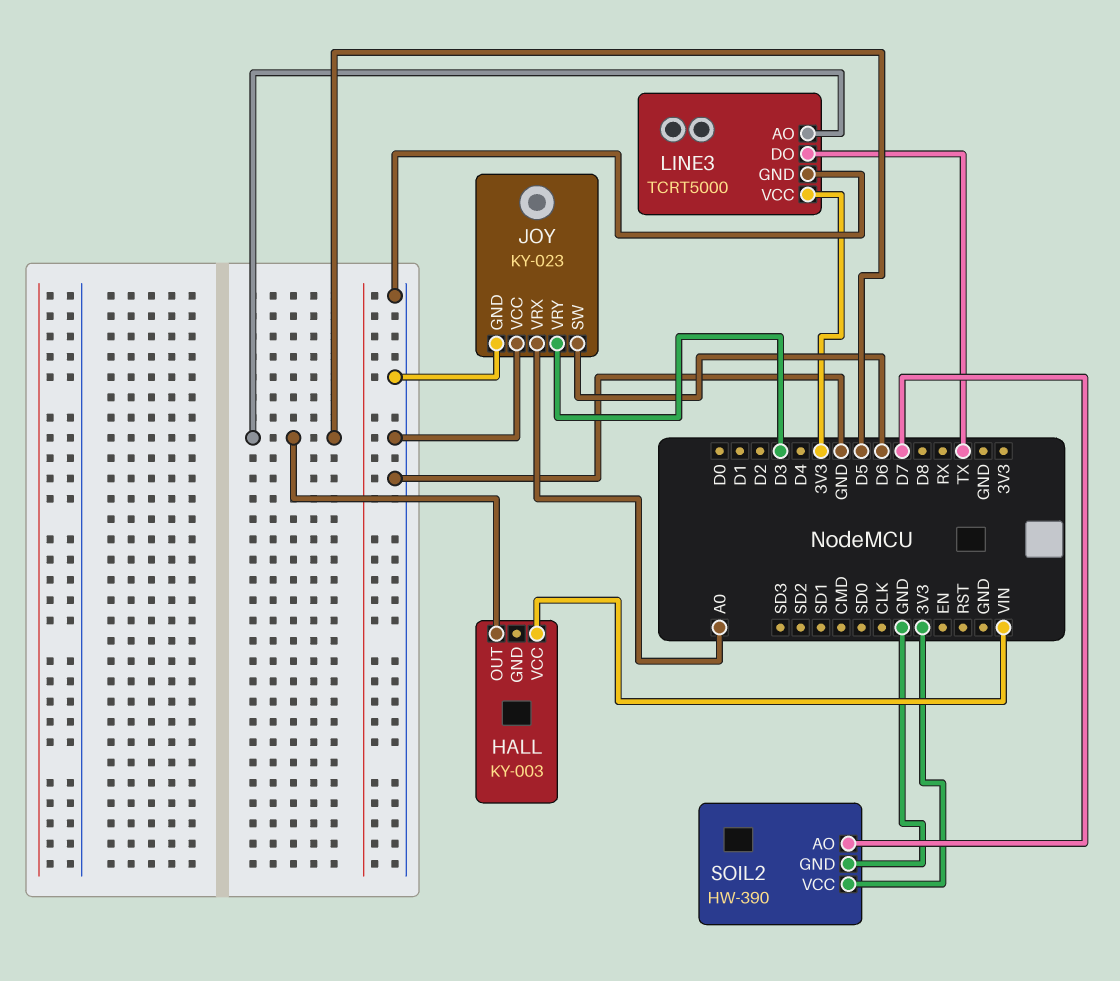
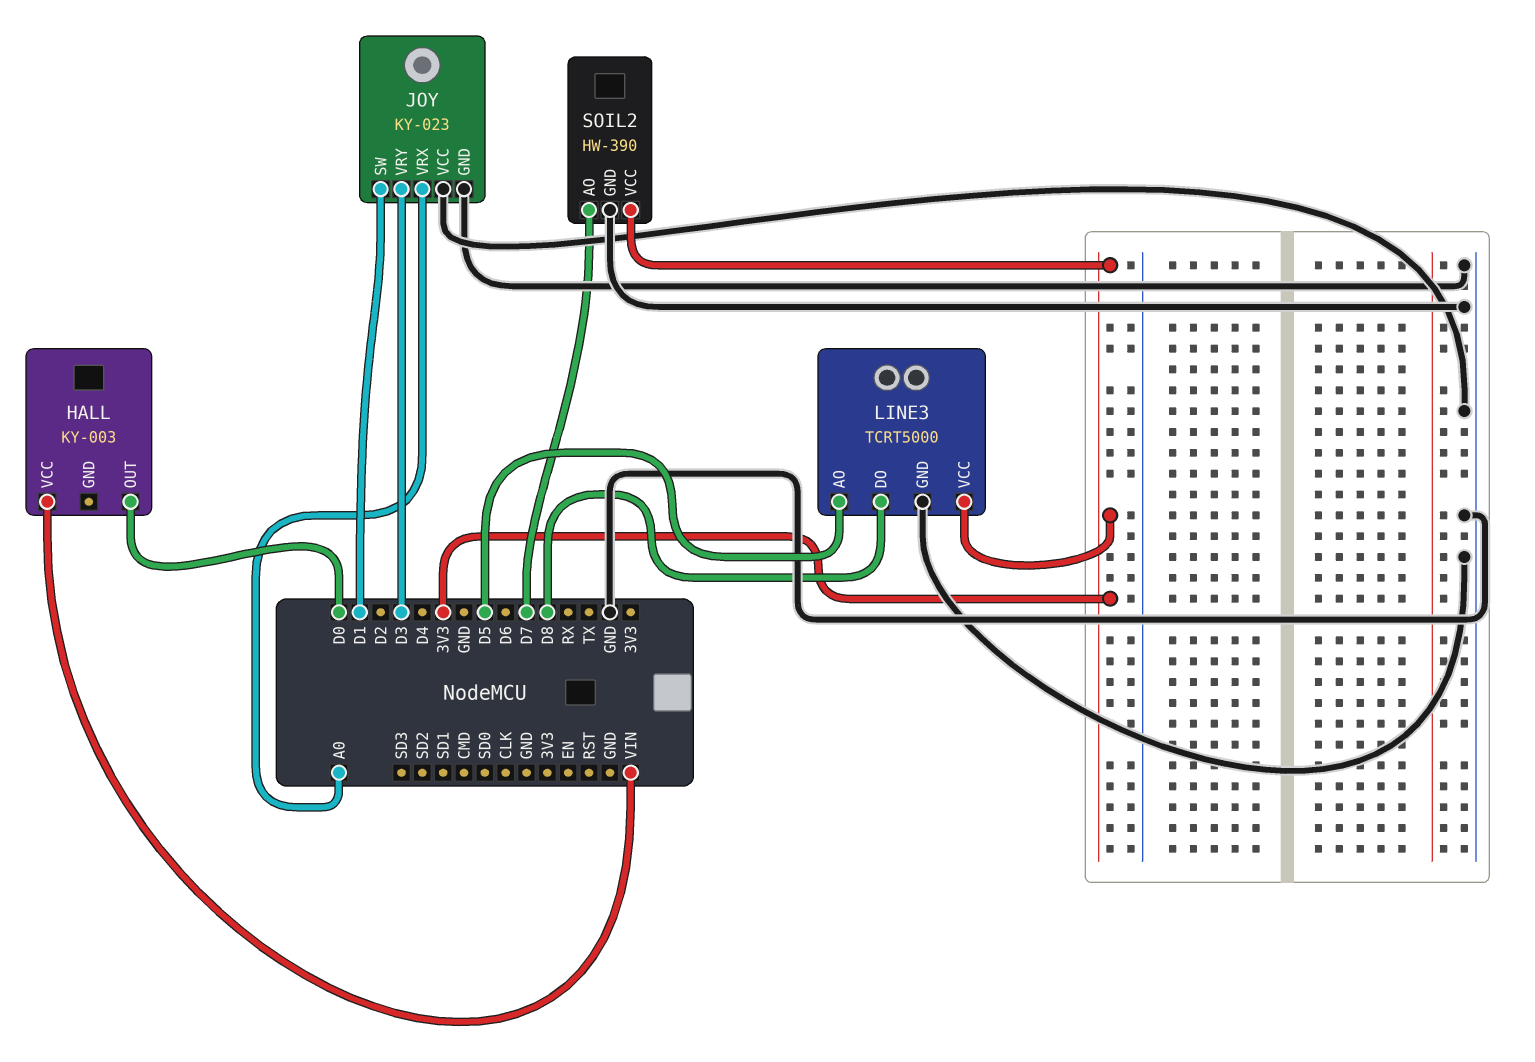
HALL pin OUT: D5 -> D0
JOY pin SW: D6 -> D1
LINE3 pin DO: TX -> D8

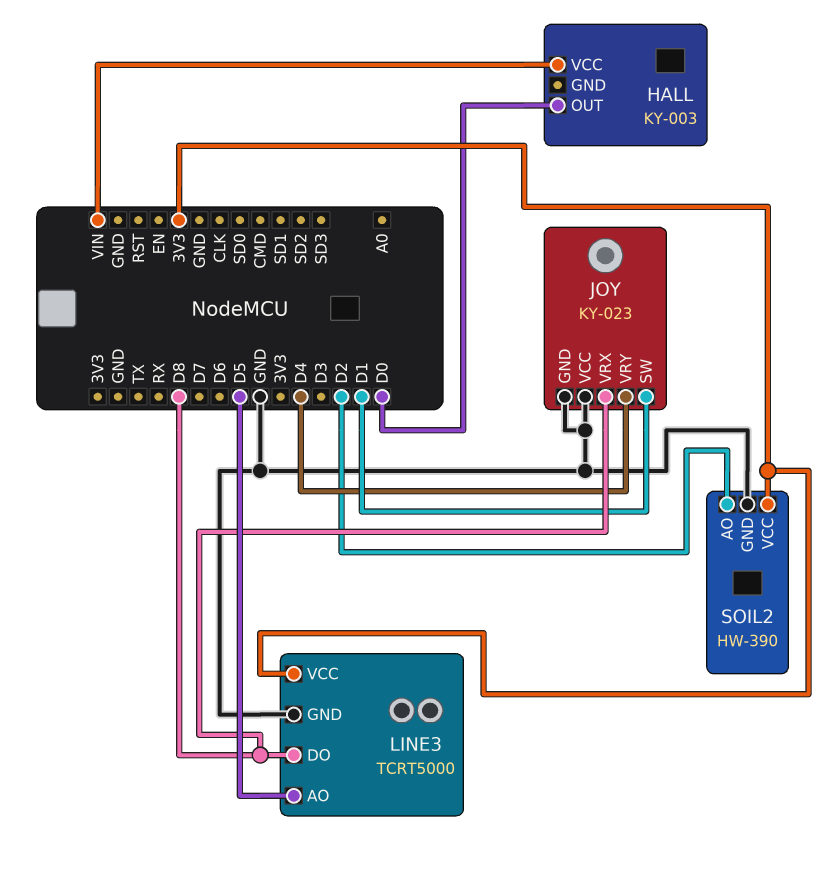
JOY pin VRX: A0 -> D8
JOY pin VRY: D3 -> D4
SOIL2 pin AO: D7 -> D2

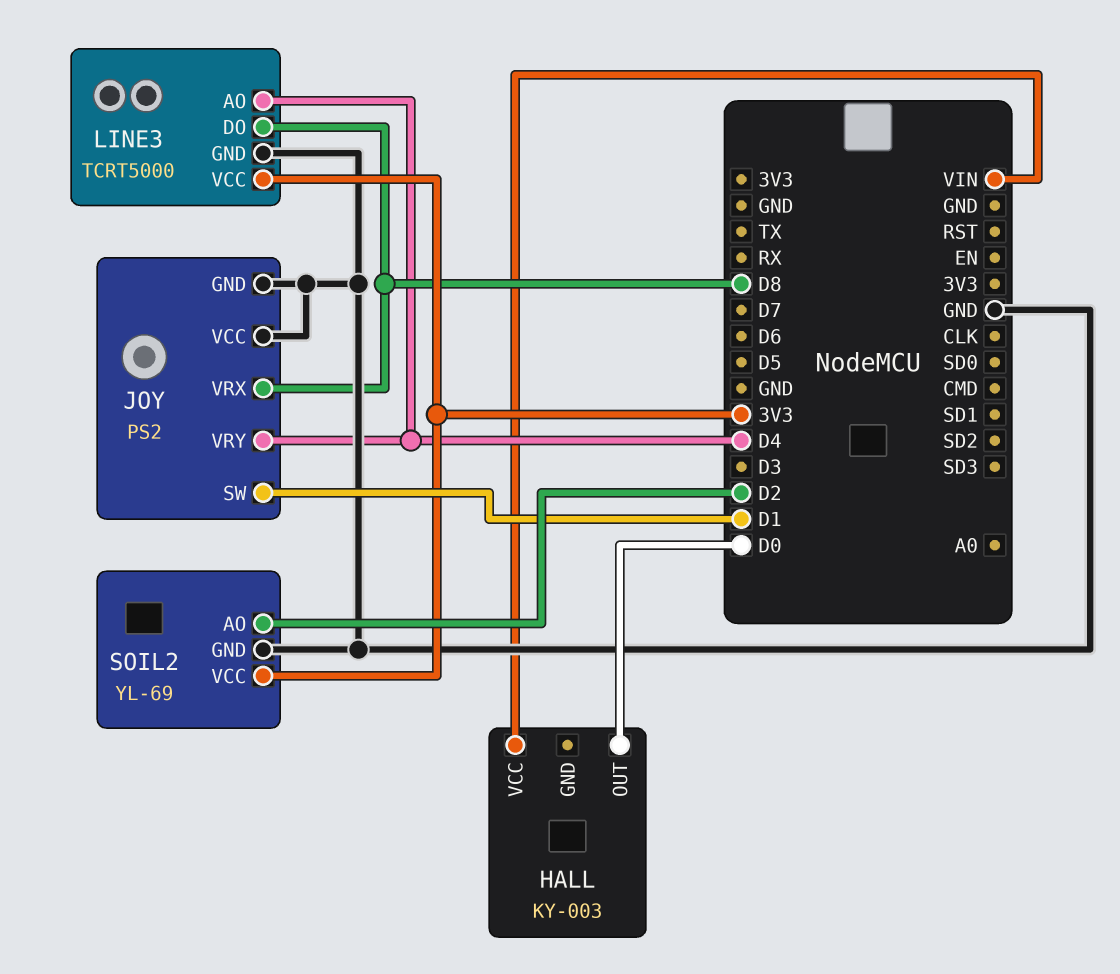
JOY: KY-023 -> PS2
LINE3 pin AO: D5 -> D4
SOIL2: HW-390 -> YL-69

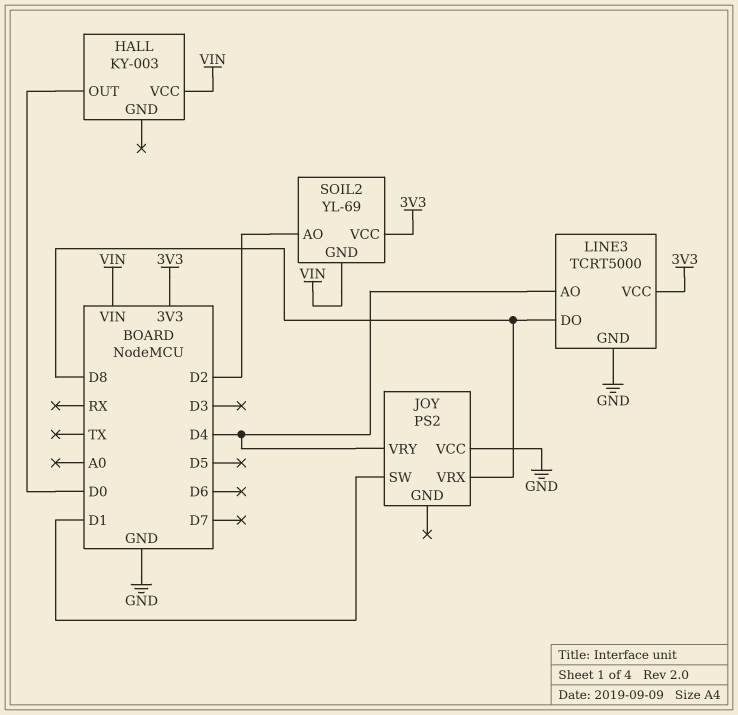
JOY pin GND: GND -> none
SOIL2 pin GND: GND -> VIN

